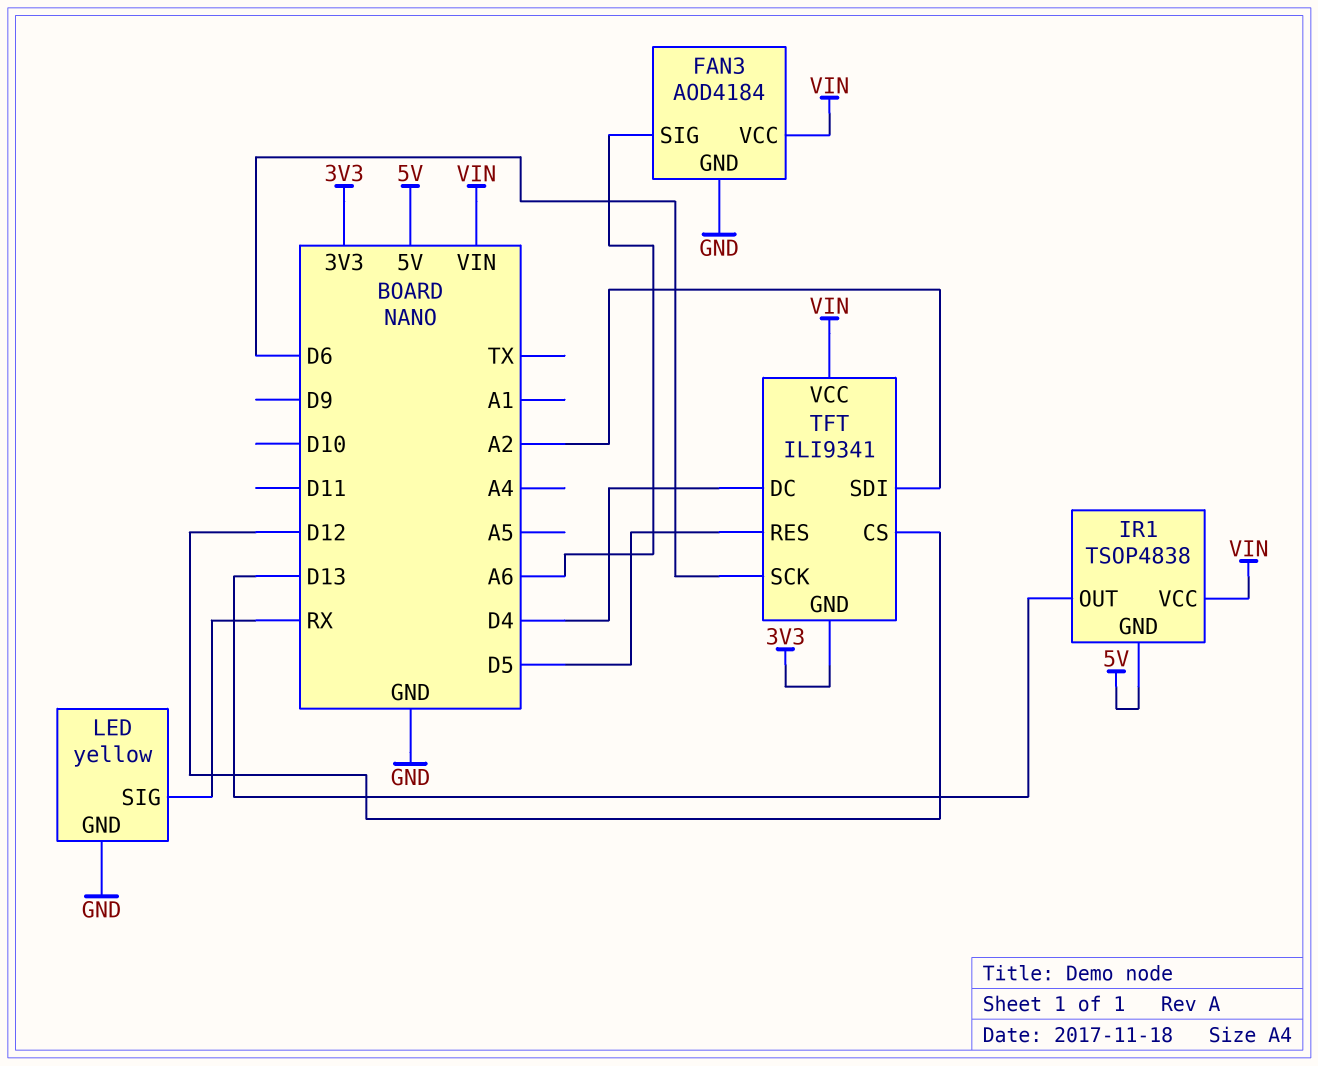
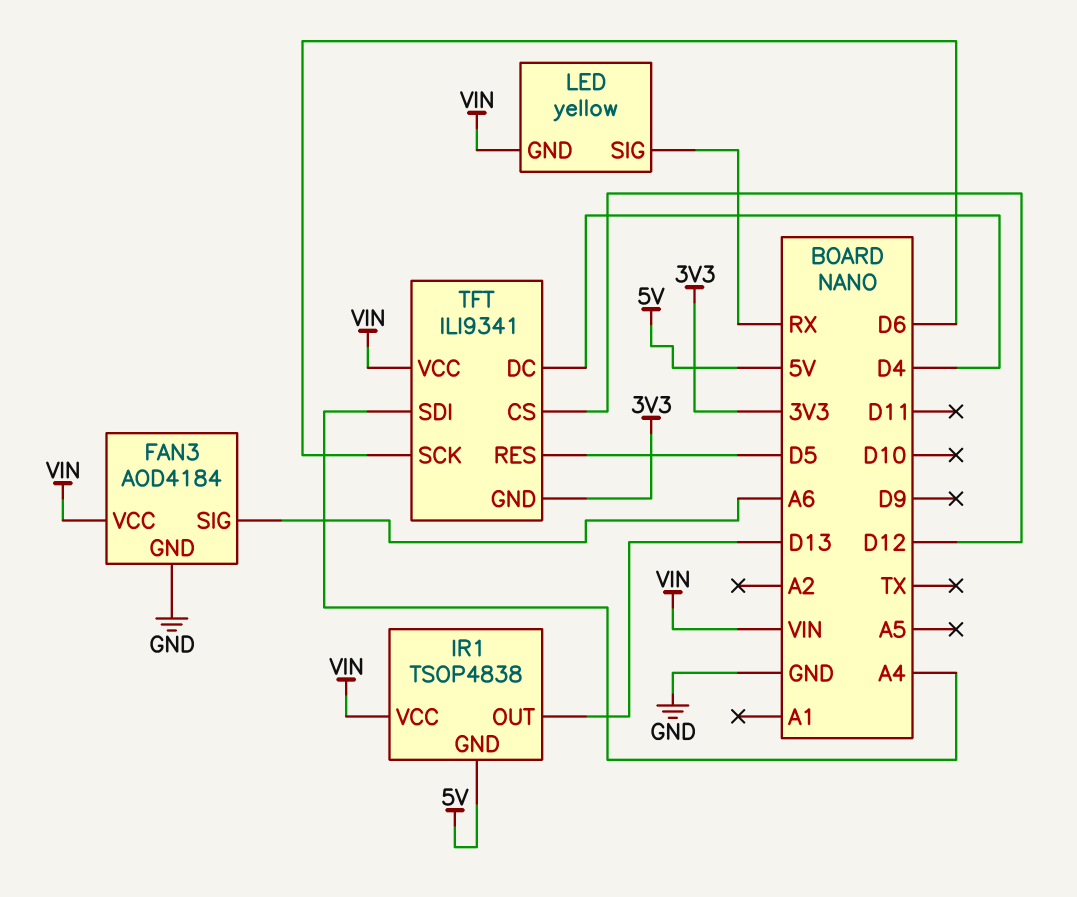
LED pin GND: GND -> VIN
TFT pin SDI: A2 -> A4

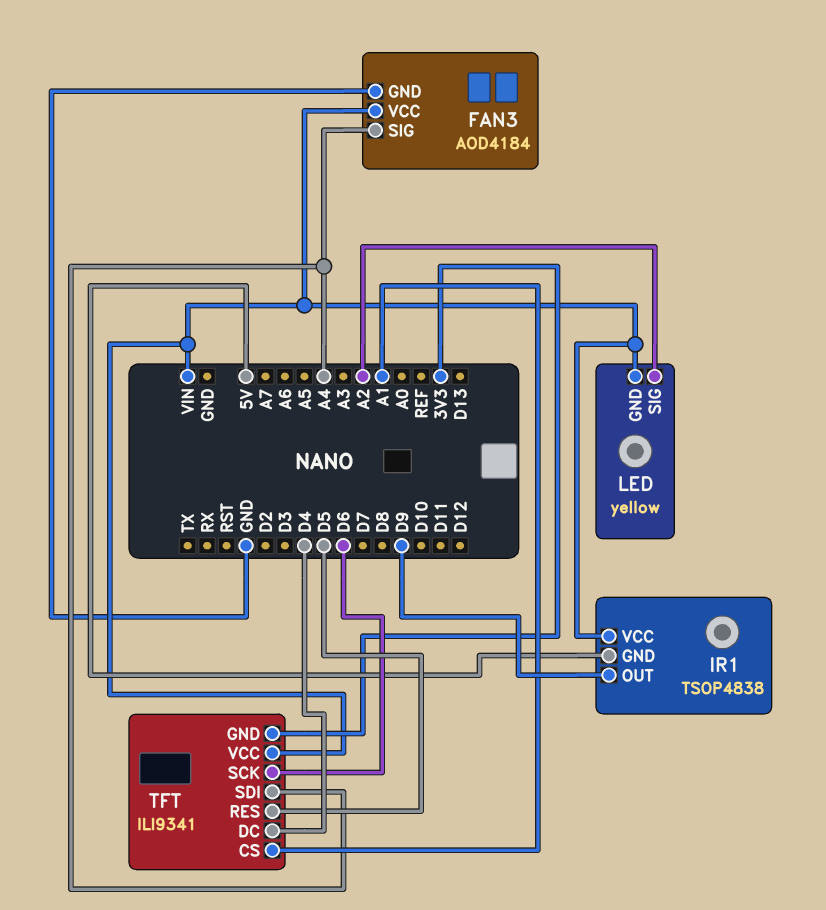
FAN3 pin SIG: A6 -> A4
IR1 pin OUT: D13 -> D9
LED pin SIG: RX -> A2
TFT pin CS: D12 -> A1

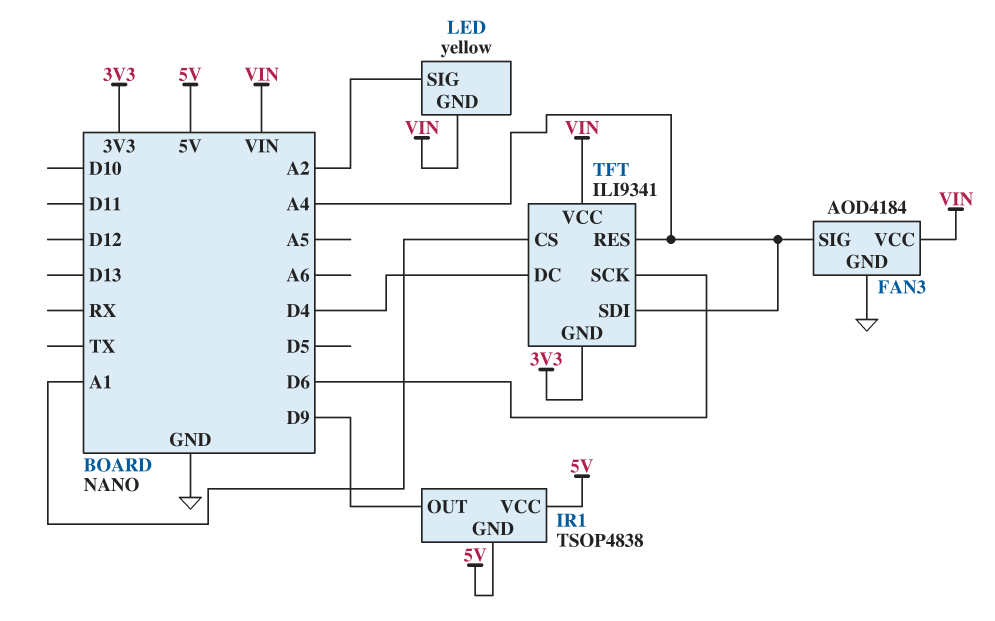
IR1 pin VCC: VIN -> 5V
TFT pin RES: D5 -> A4

